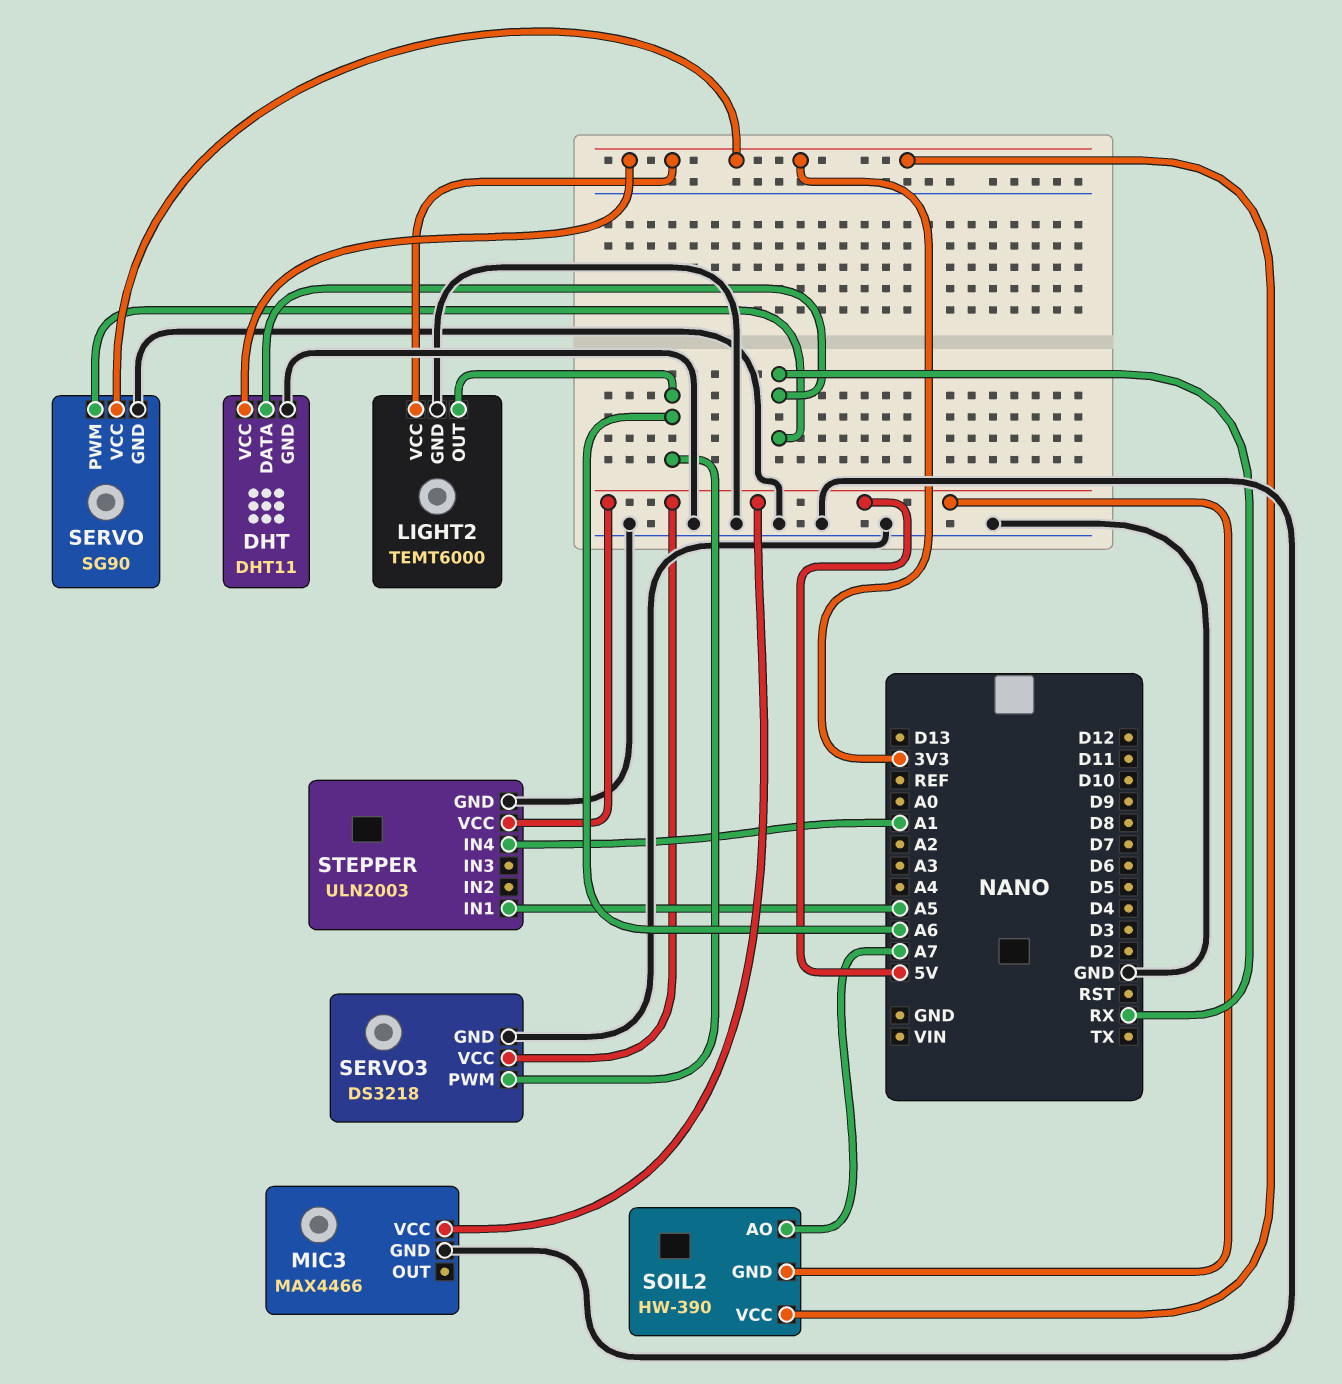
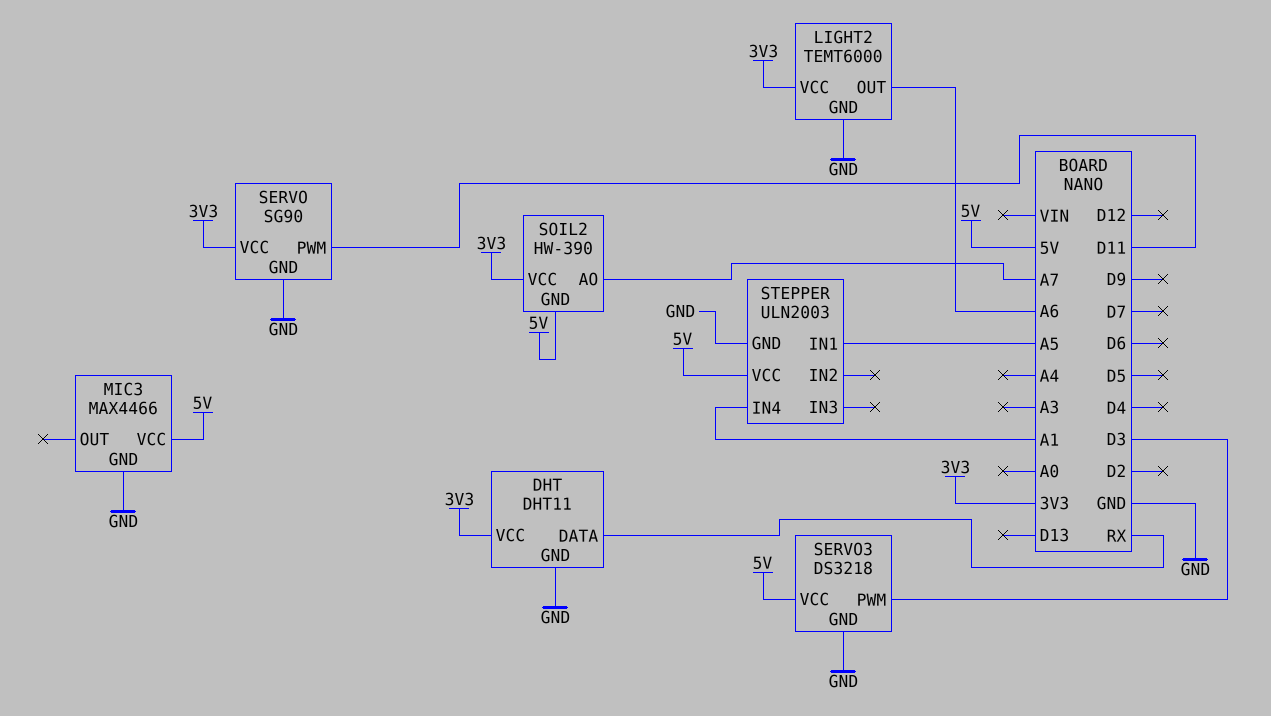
SERVO pin PWM: RX -> D11
SERVO3 pin PWM: A6 -> D3

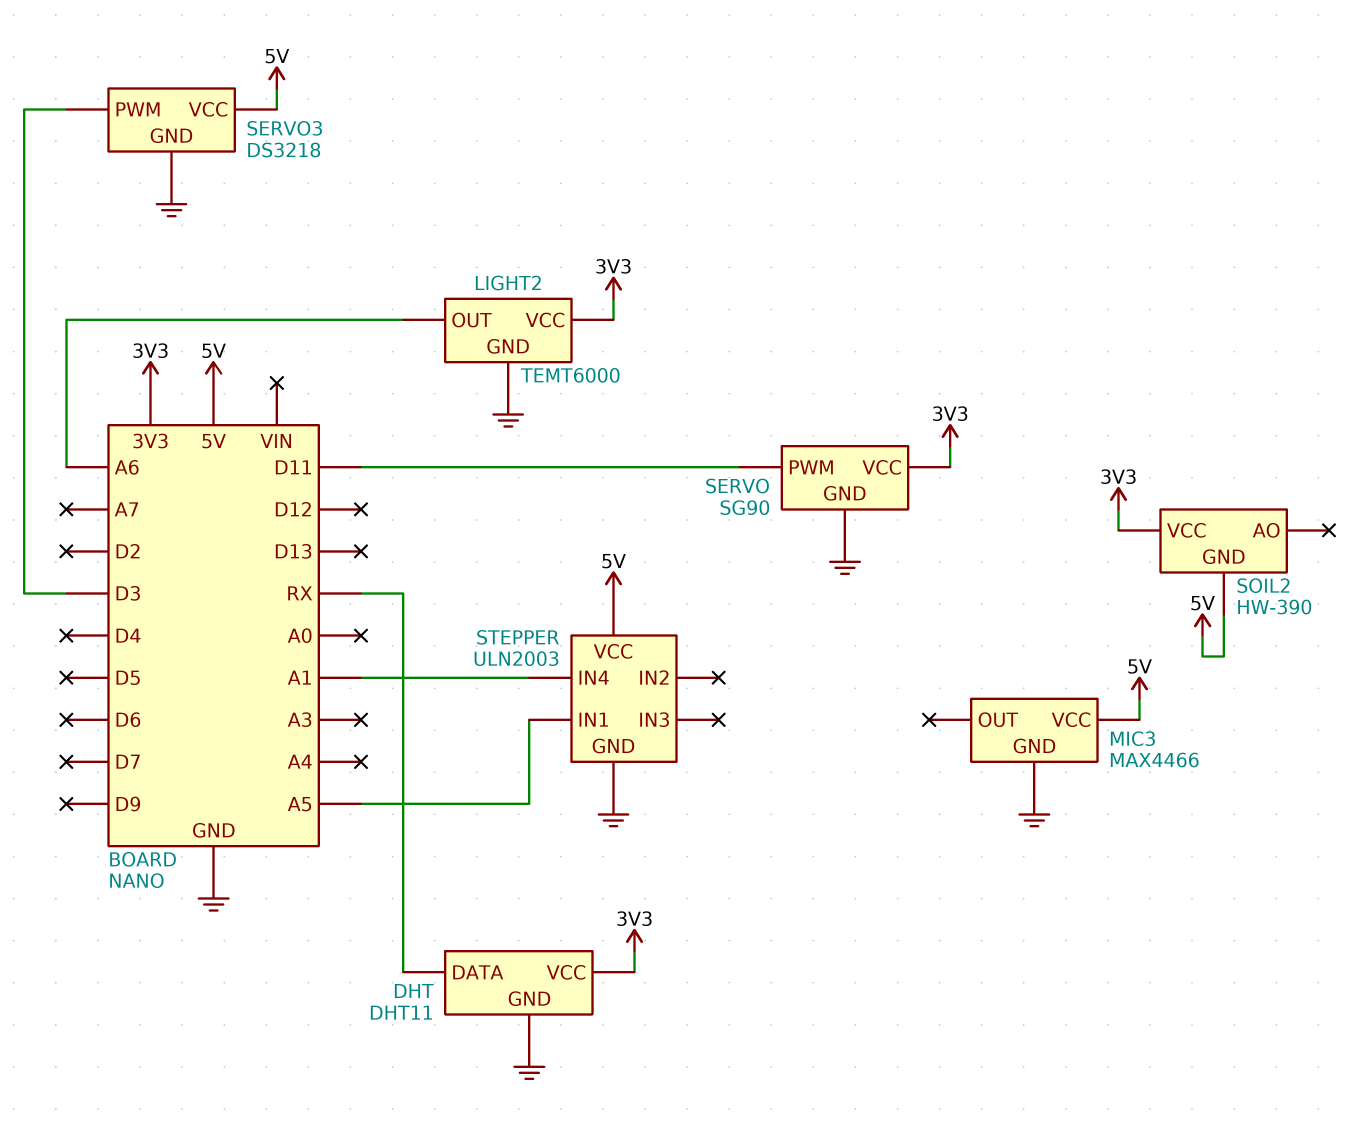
SOIL2 pin AO: A7 -> none

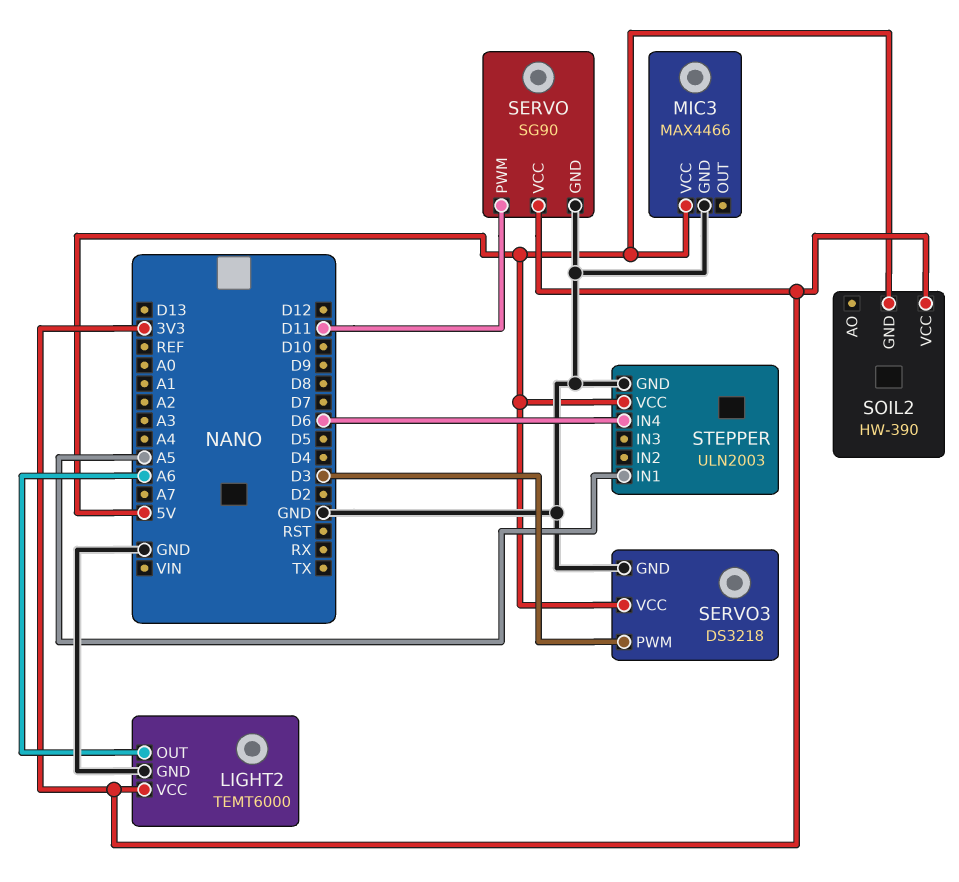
DHT: DHT11 -> none
DHT pin DATA: RX -> none
DHT pin GND: GND -> none
DHT pin VCC: 3V3 -> none
STEPPER pin IN4: A1 -> D6

